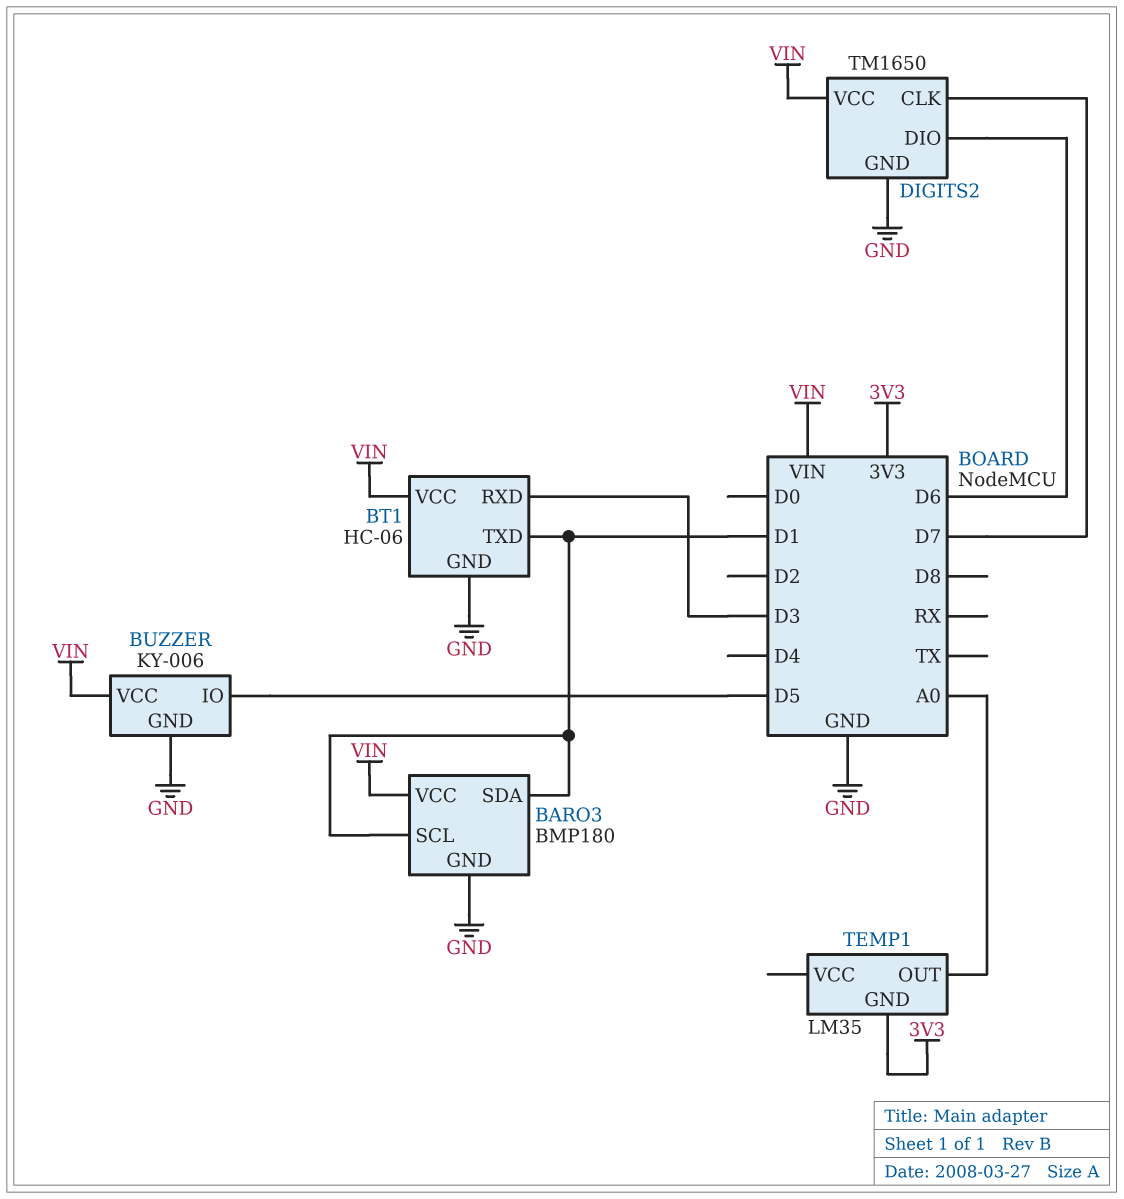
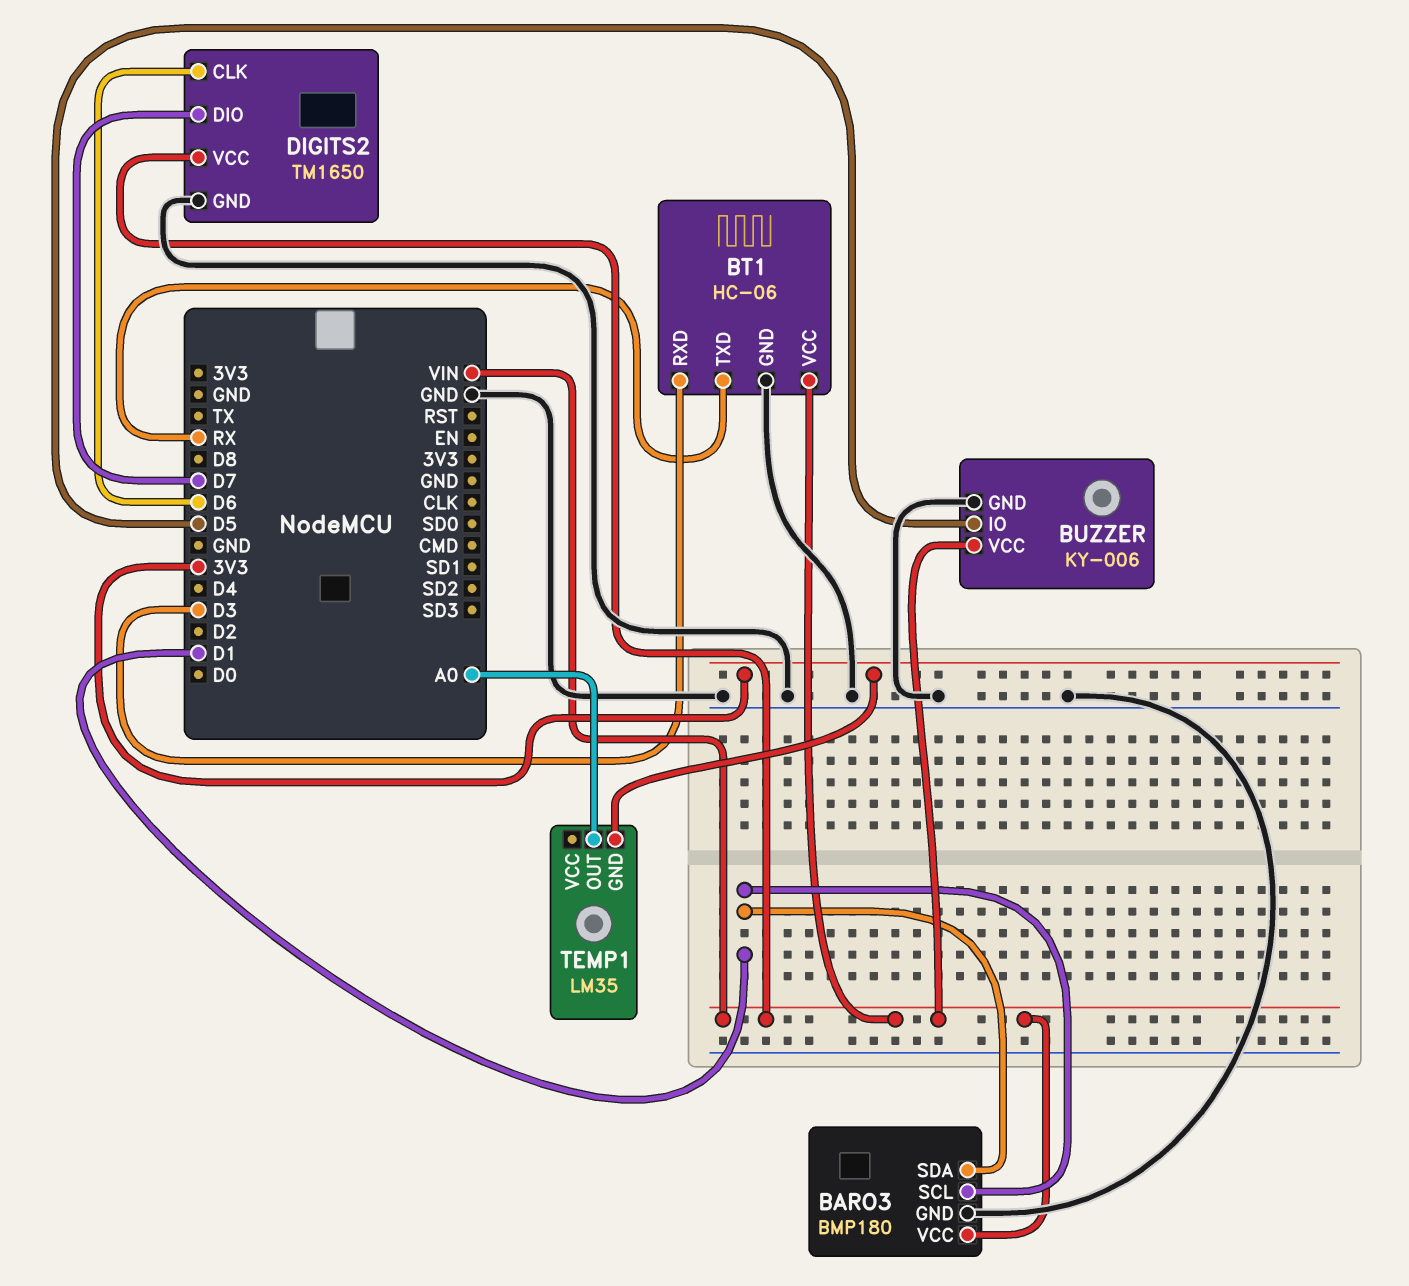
BT1 pin TXD: D1 -> RX
DIGITS2 pin CLK: D7 -> D6
DIGITS2 pin DIO: D6 -> D7

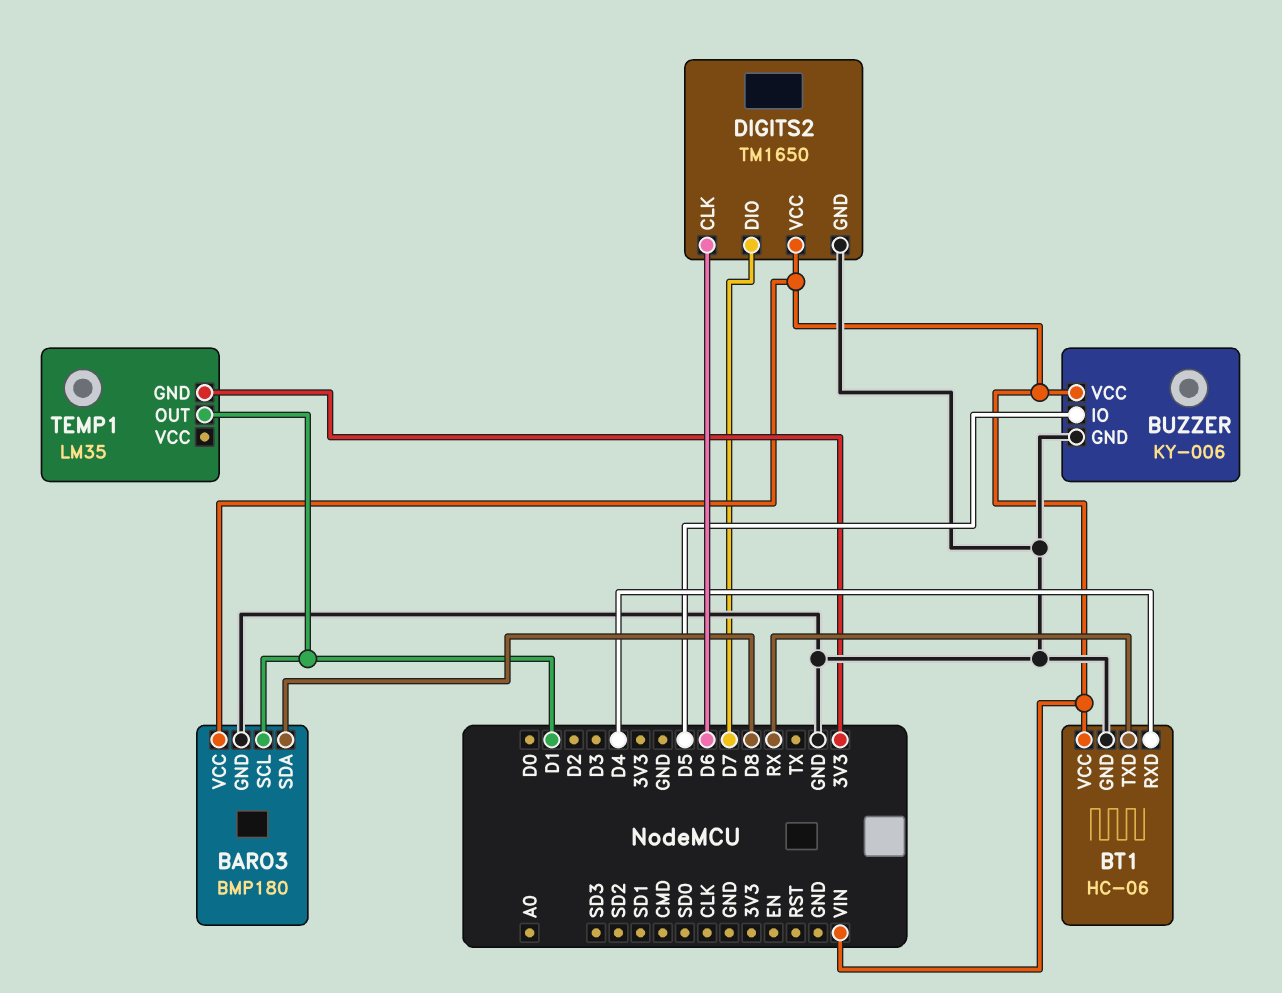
BARO3 pin SDA: D1 -> D8
BT1 pin RXD: D3 -> D4
TEMP1 pin OUT: A0 -> D1

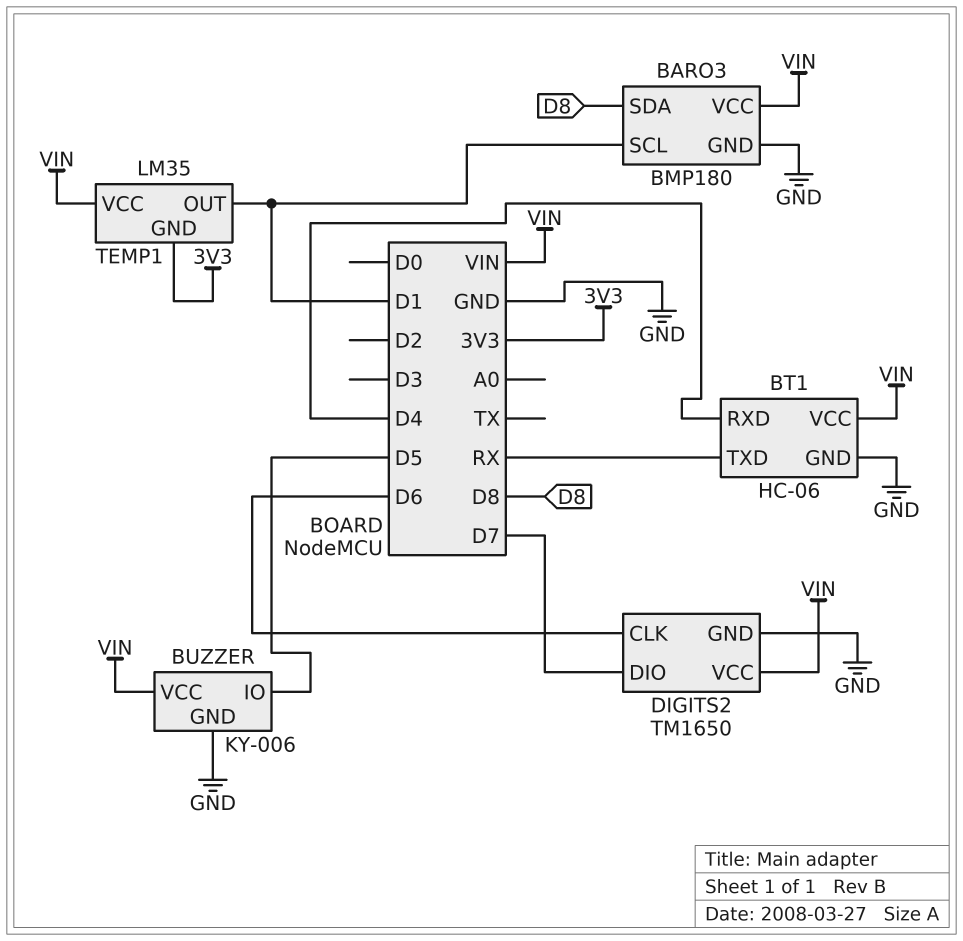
TEMP1 pin VCC: none -> VIN

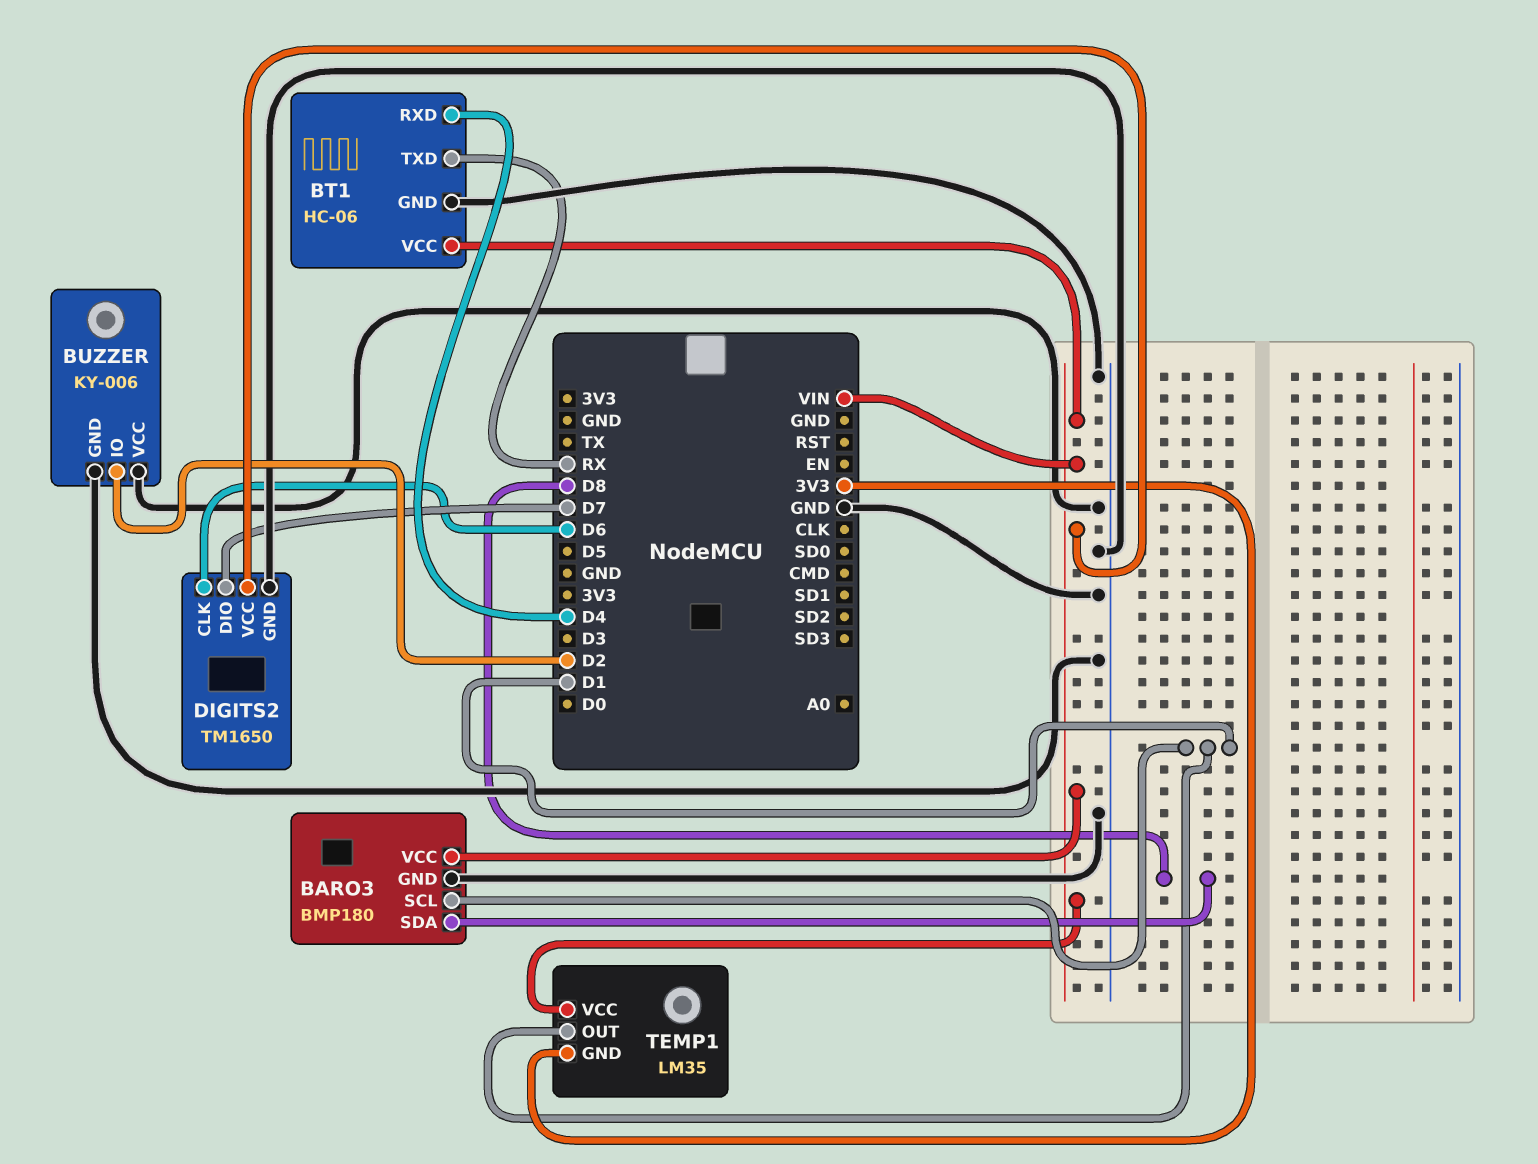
BUZZER pin IO: D5 -> D2
BUZZER pin VCC: VIN -> GND

